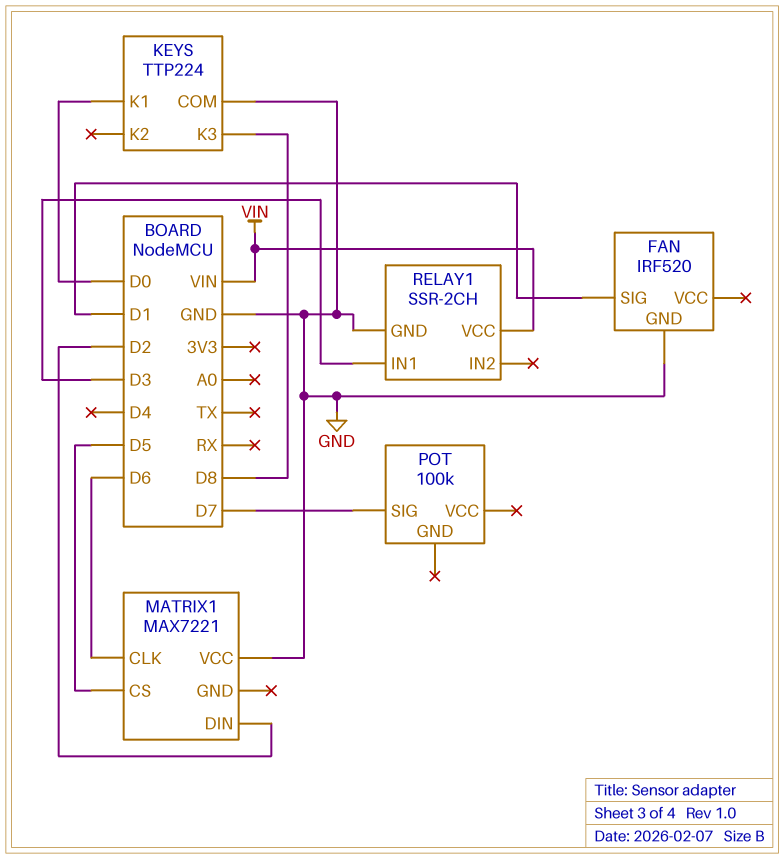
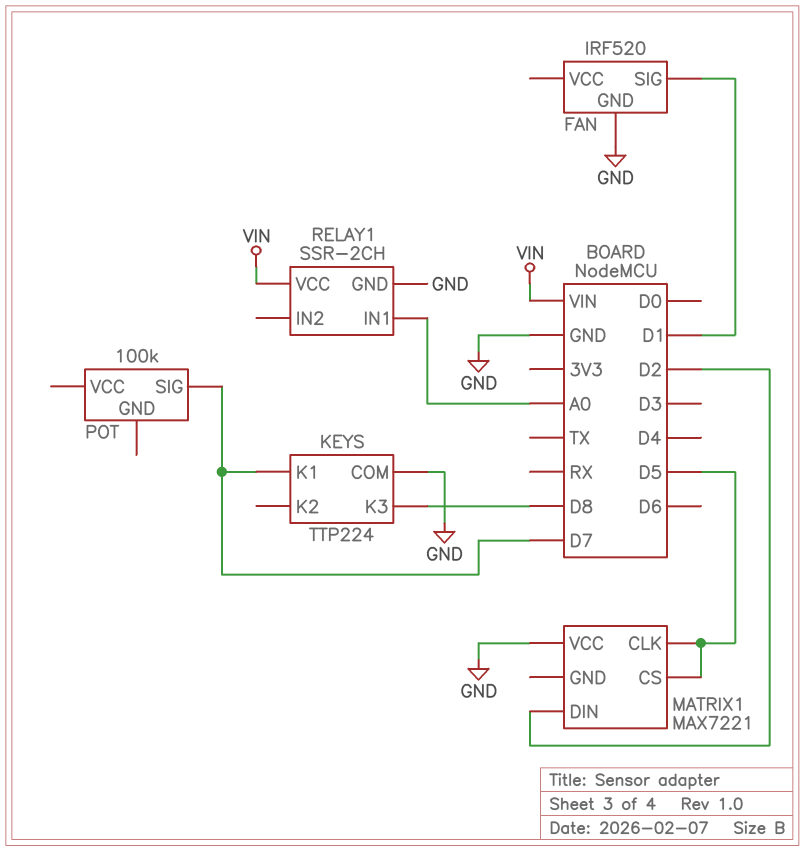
KEYS pin K1: D0 -> D7
MATRIX1 pin CLK: D6 -> D5
RELAY1 pin IN1: D3 -> A0

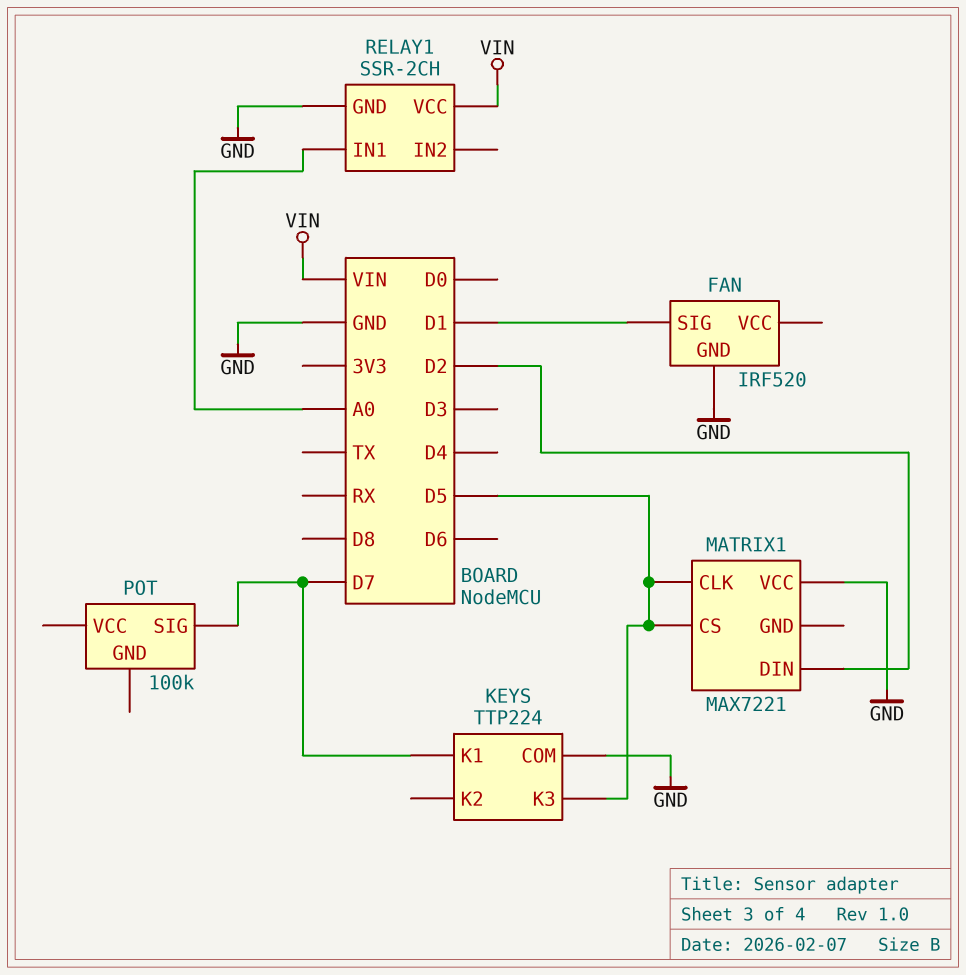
KEYS pin K3: D8 -> D5

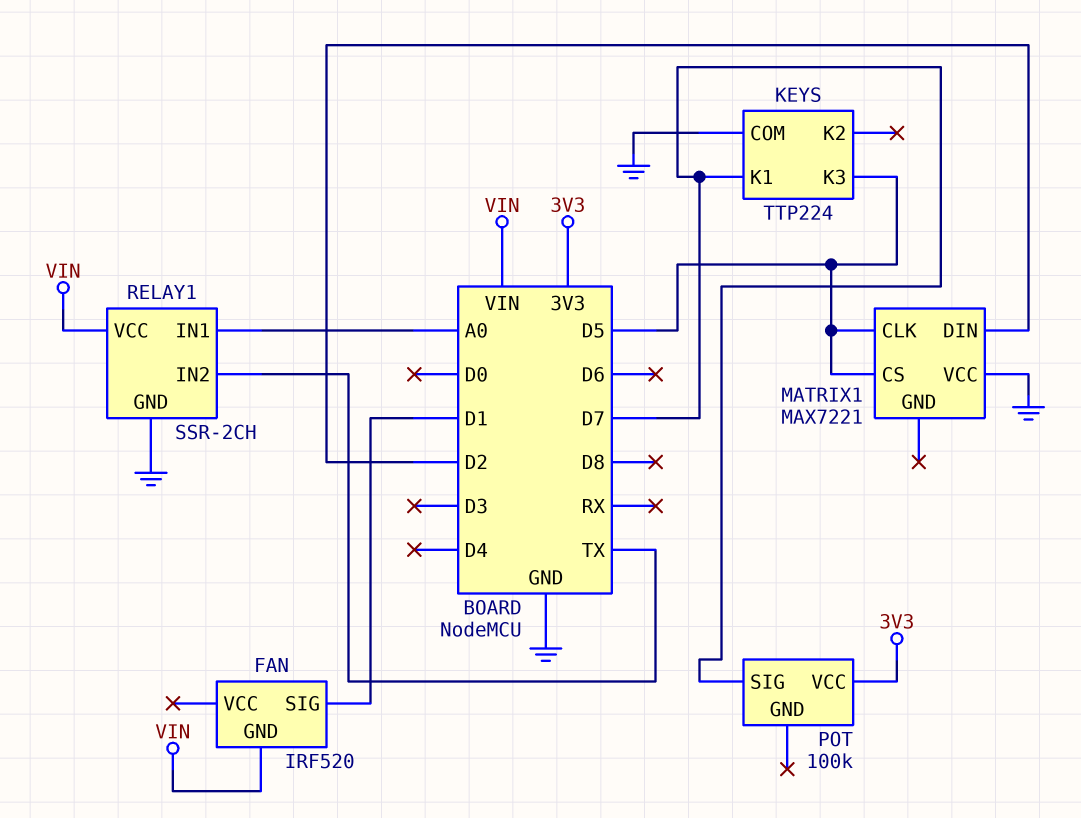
FAN pin GND: GND -> VIN
POT pin VCC: none -> 3V3
RELAY1 pin IN2: none -> TX

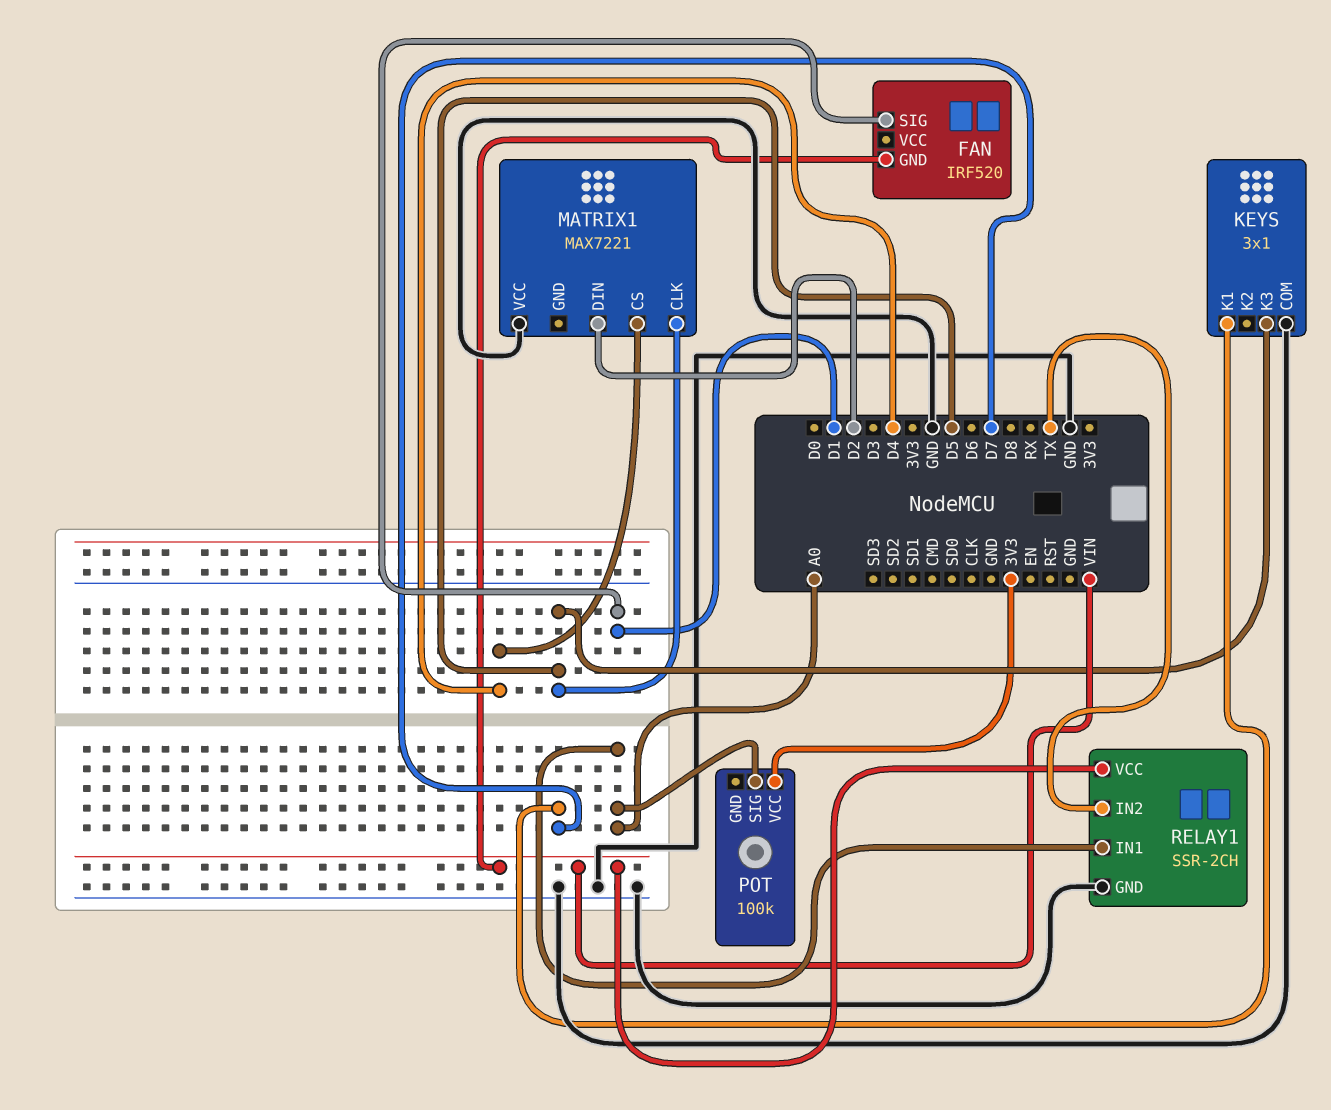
KEYS: TTP224 -> 3x1
MATRIX1 pin CS: D5 -> D4
POT pin SIG: D7 -> A0

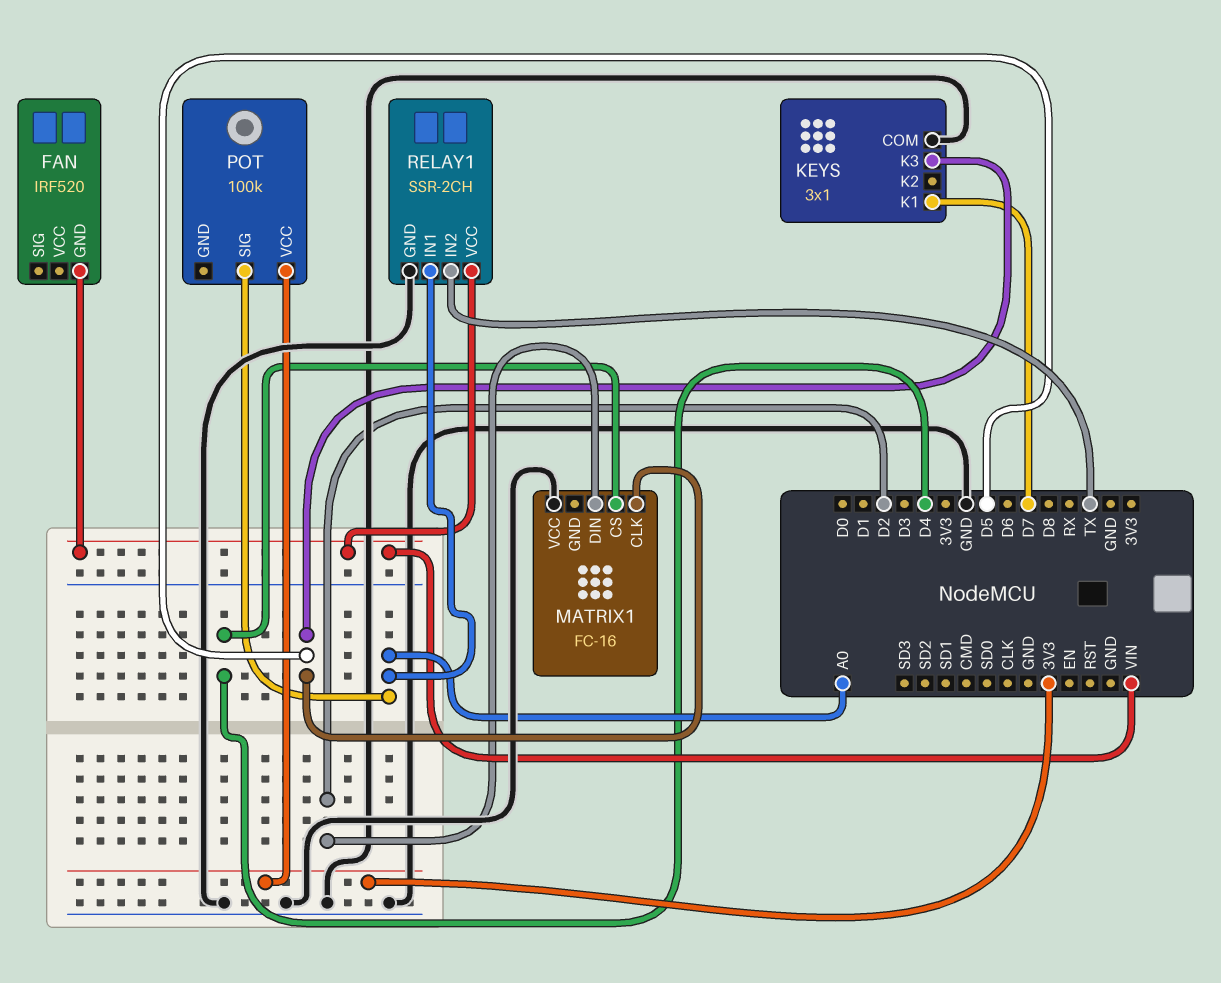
FAN pin SIG: D1 -> none
MATRIX1: MAX7221 -> FC-16

